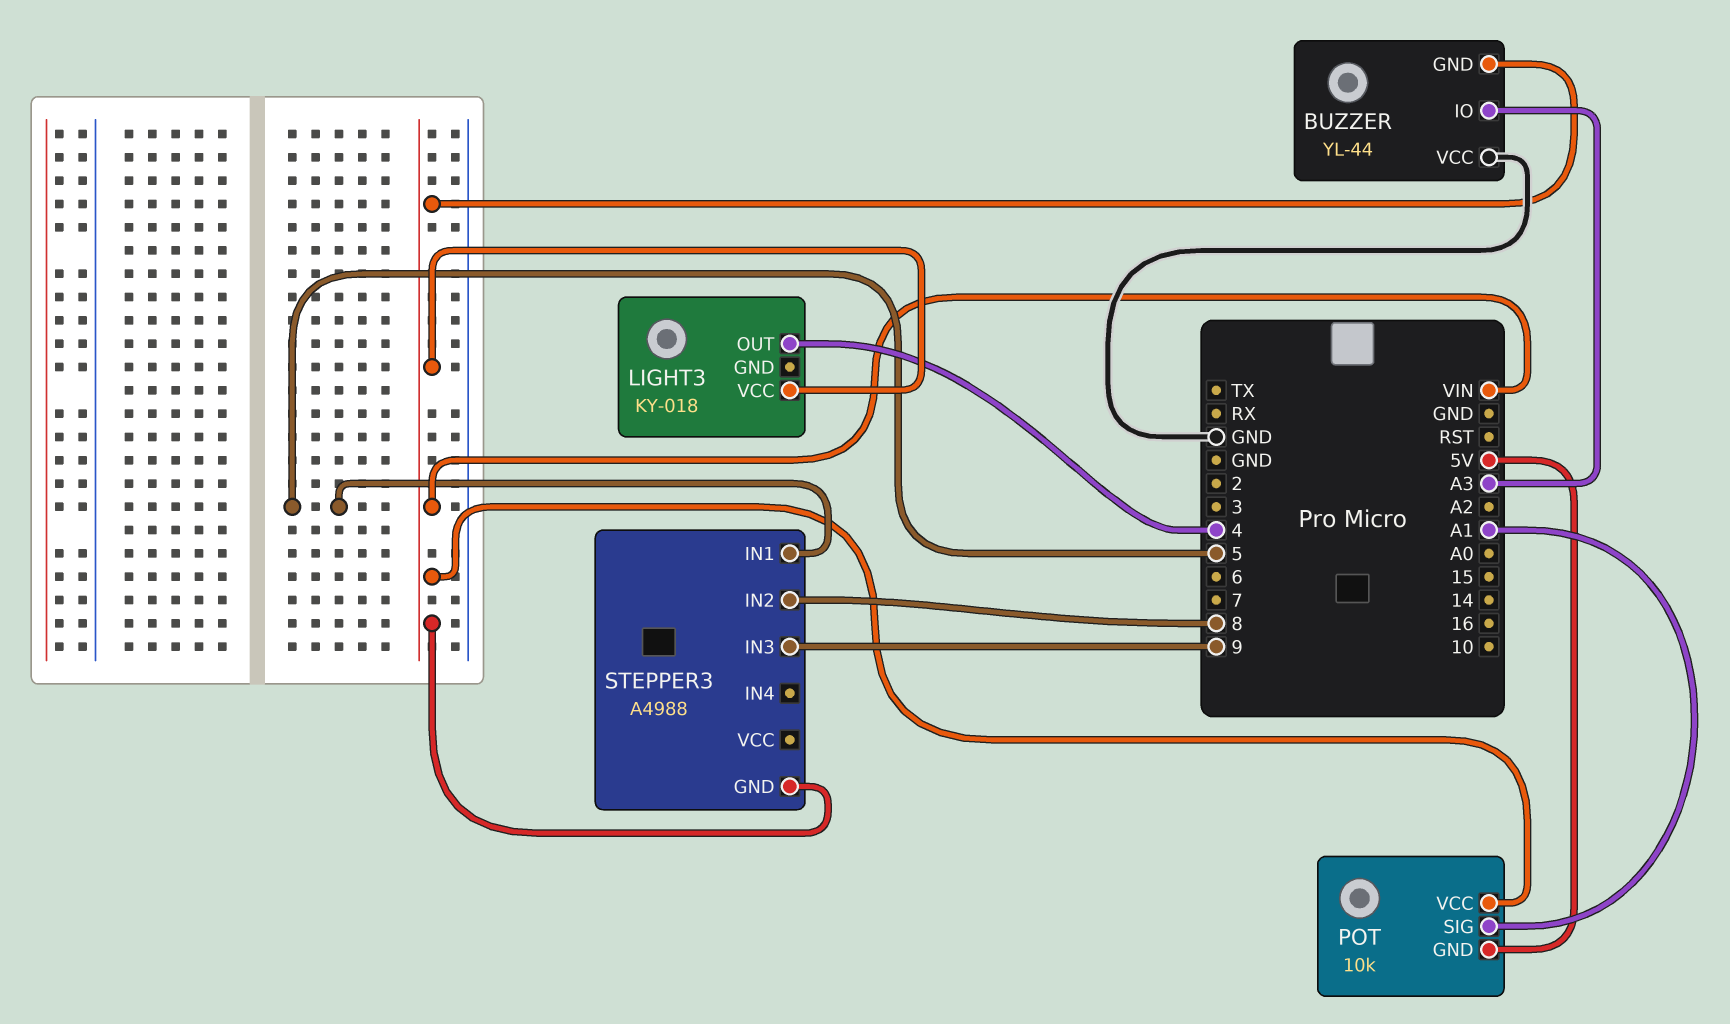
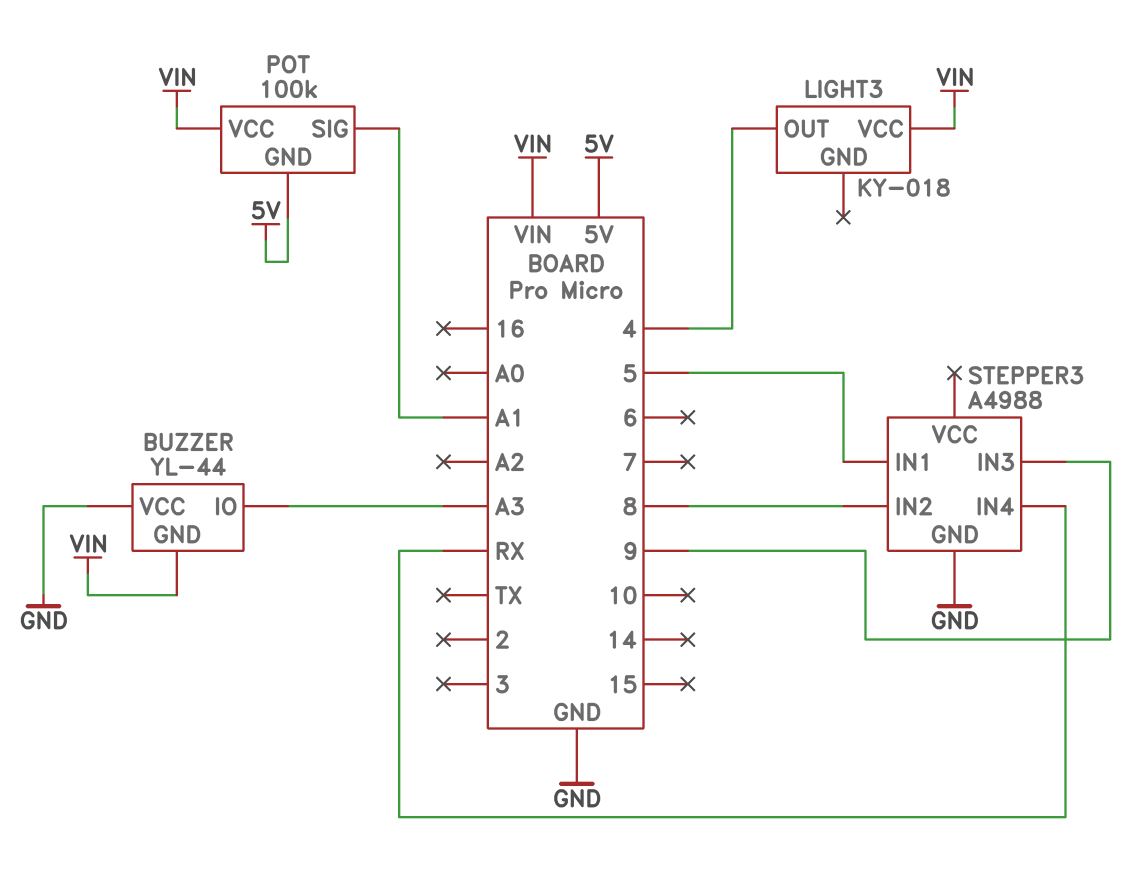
POT: 10k -> 100k
STEPPER3 pin GND: VIN -> GND
STEPPER3 pin IN4: none -> RX

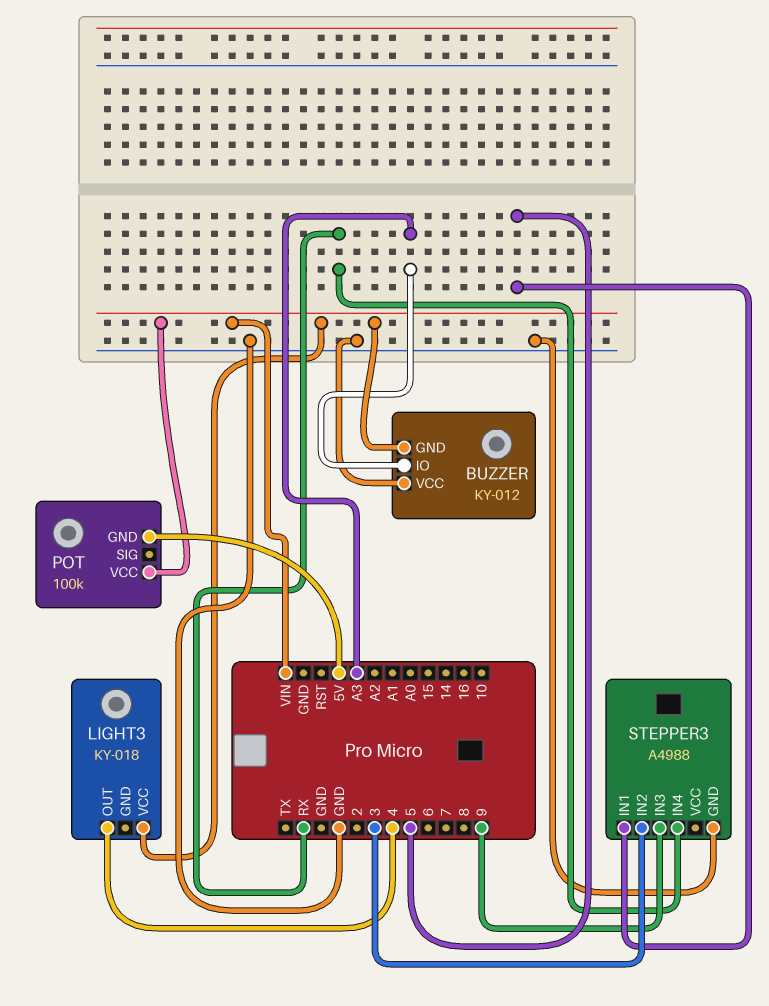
BUZZER: YL-44 -> KY-012
POT pin SIG: A1 -> none
STEPPER3 pin IN2: 8 -> 3

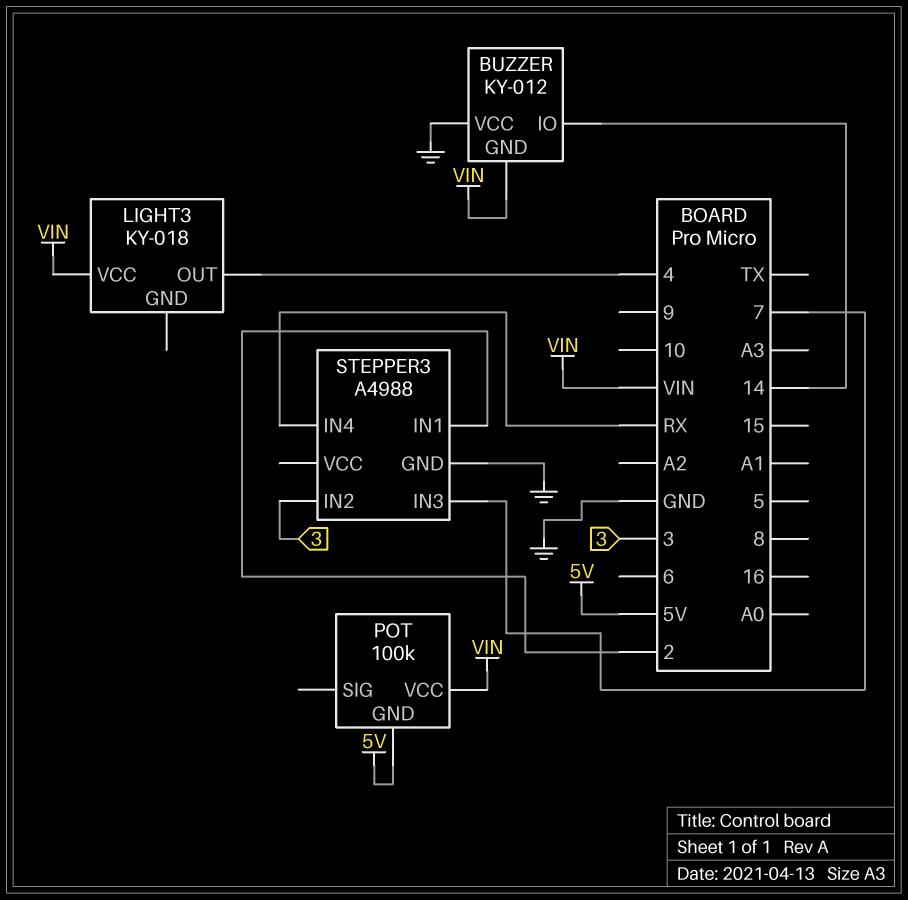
BUZZER pin IO: A3 -> 14
STEPPER3 pin IN1: 5 -> 2
STEPPER3 pin IN3: 9 -> 7

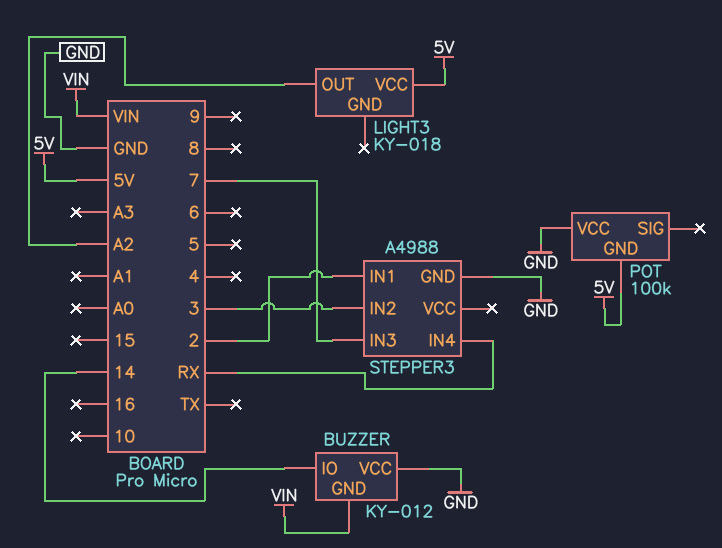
LIGHT3 pin OUT: 4 -> A2
LIGHT3 pin VCC: VIN -> 5V
POT pin VCC: VIN -> GND

